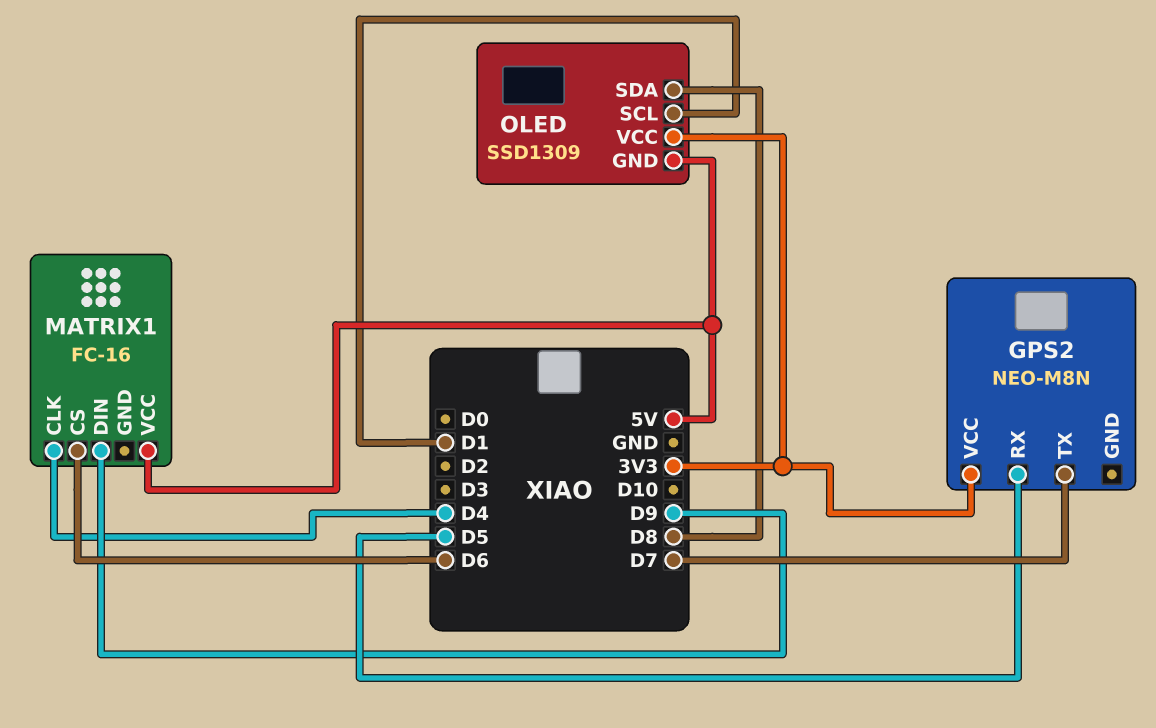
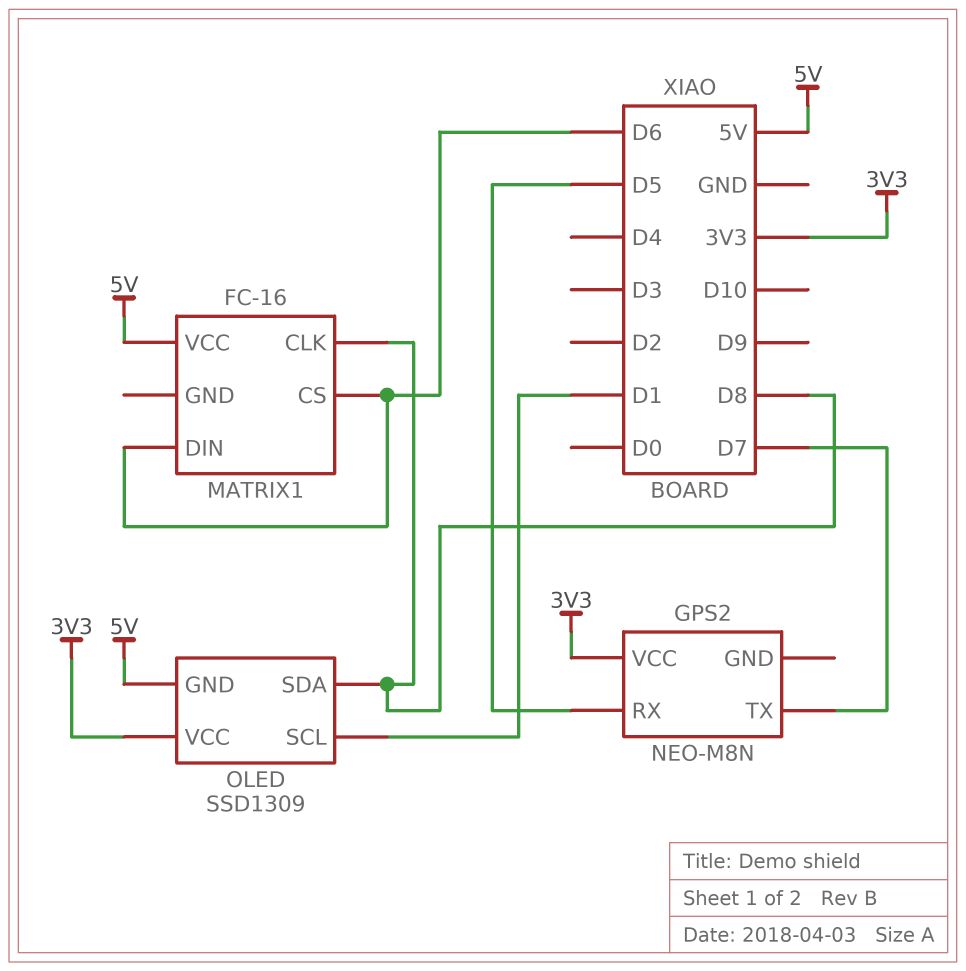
MATRIX1 pin CLK: D4 -> D8
MATRIX1 pin DIN: D9 -> D6

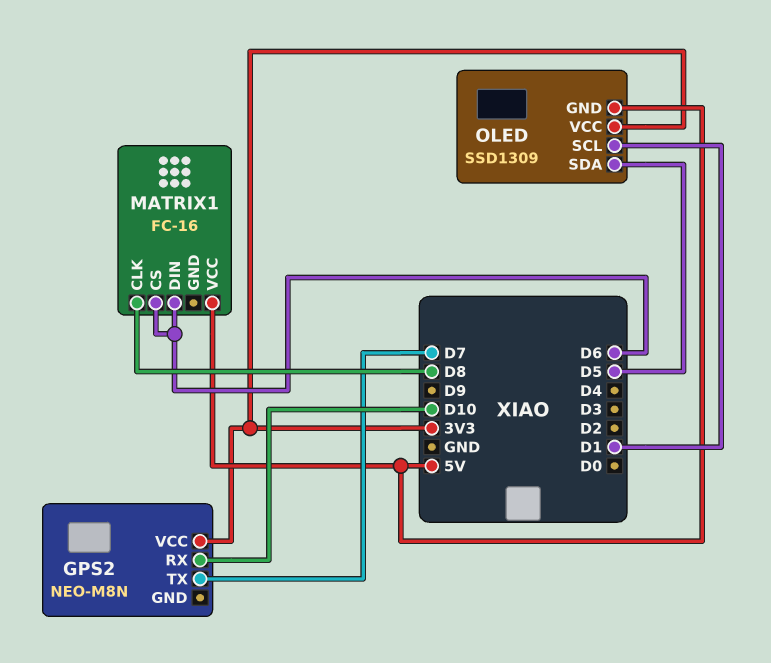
GPS2 pin RX: D5 -> D10
OLED pin SDA: D8 -> D5

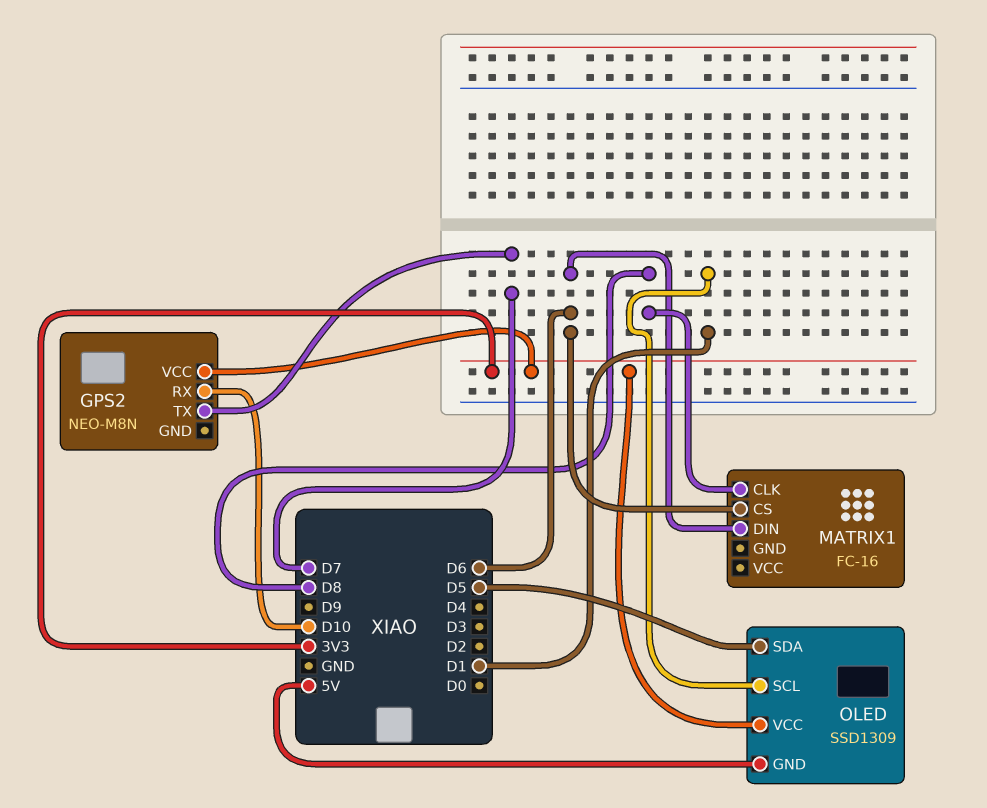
MATRIX1 pin VCC: 5V -> none

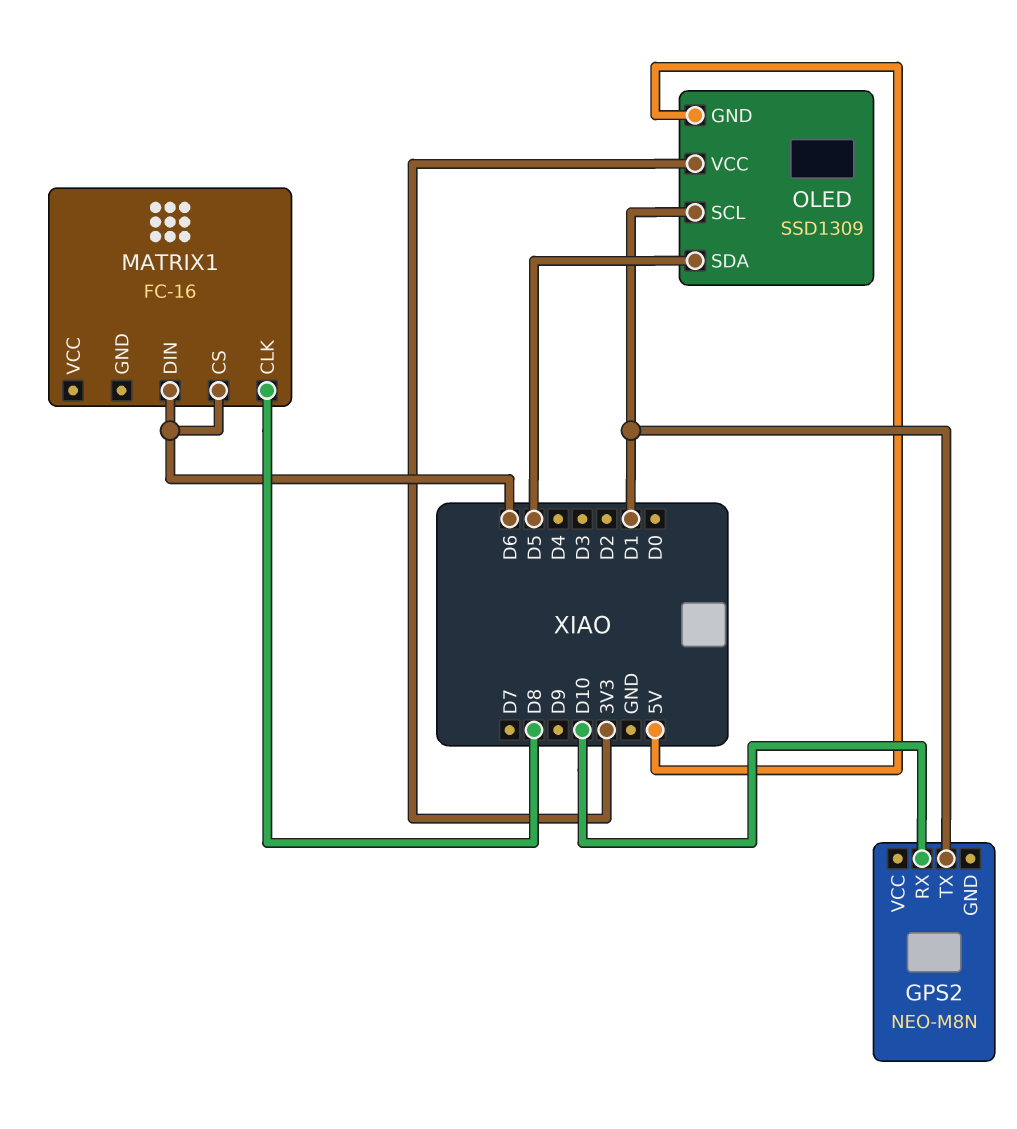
GPS2 pin TX: D7 -> D1
GPS2 pin VCC: 3V3 -> none

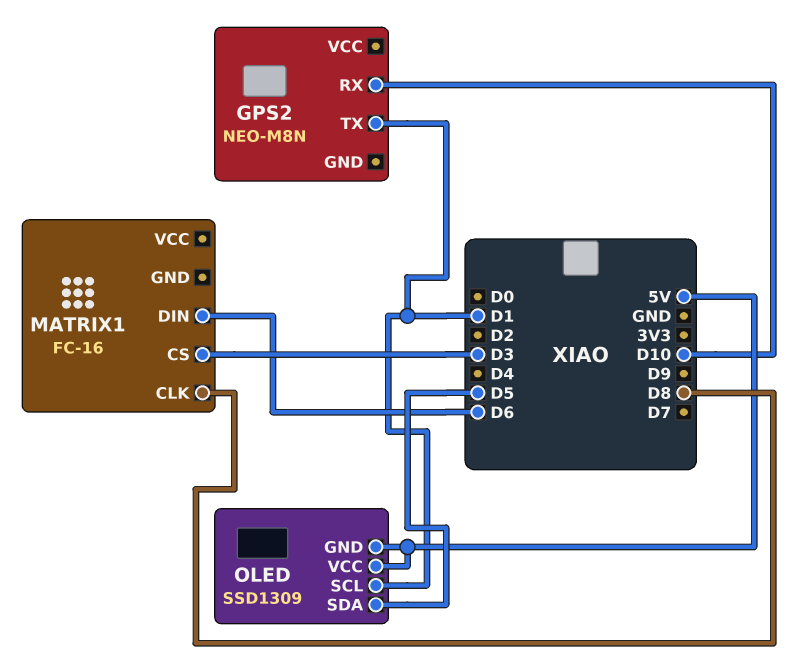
MATRIX1 pin CS: D6 -> D3
OLED pin VCC: 3V3 -> 5V

